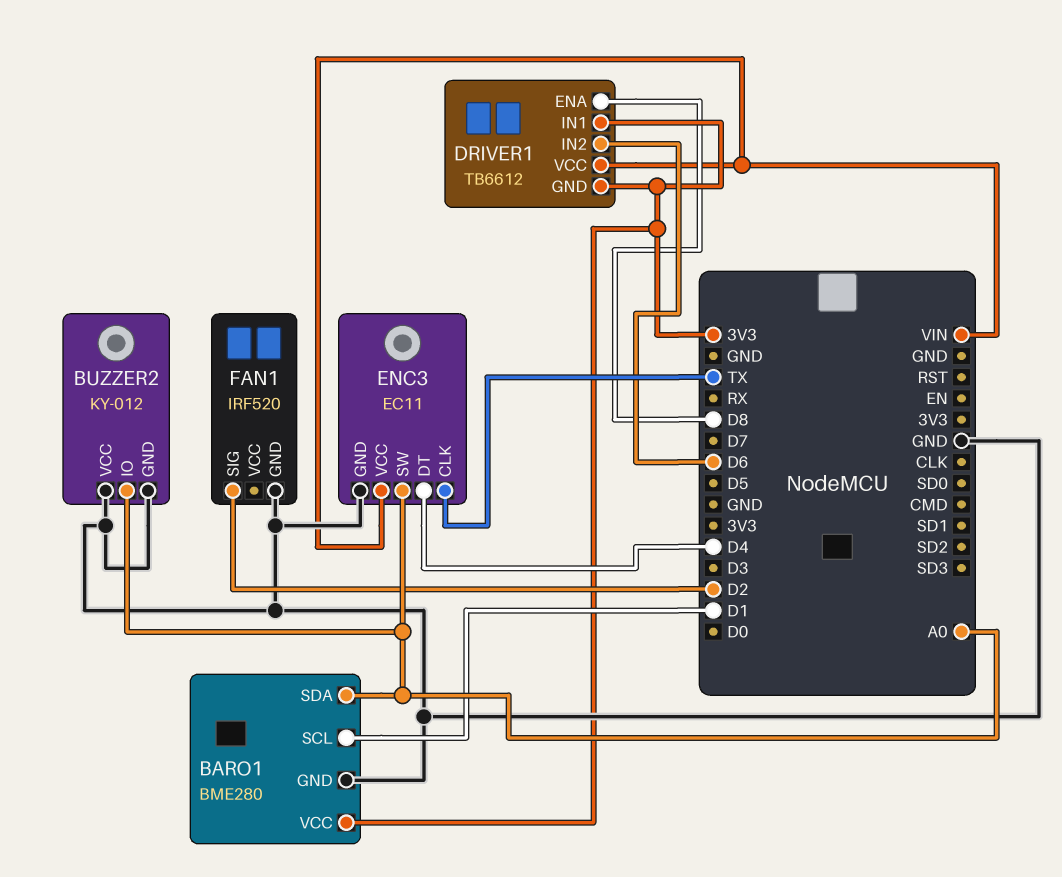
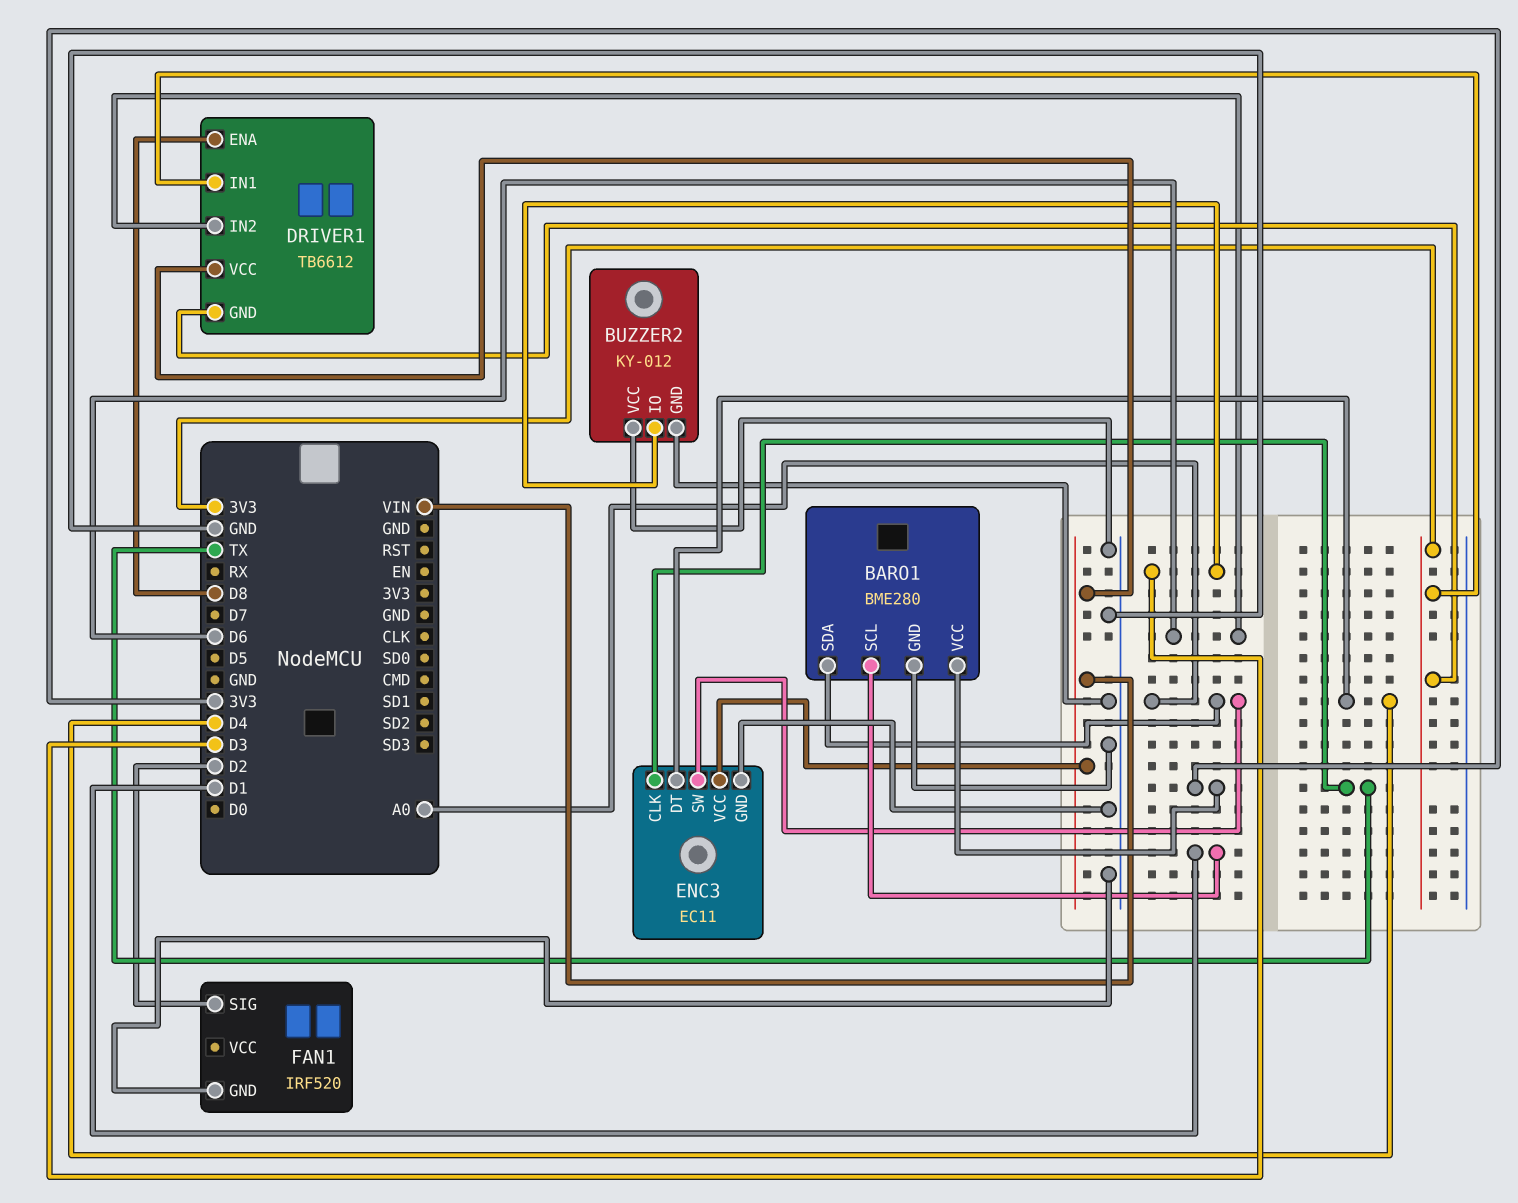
BUZZER2 pin IO: A0 -> D3

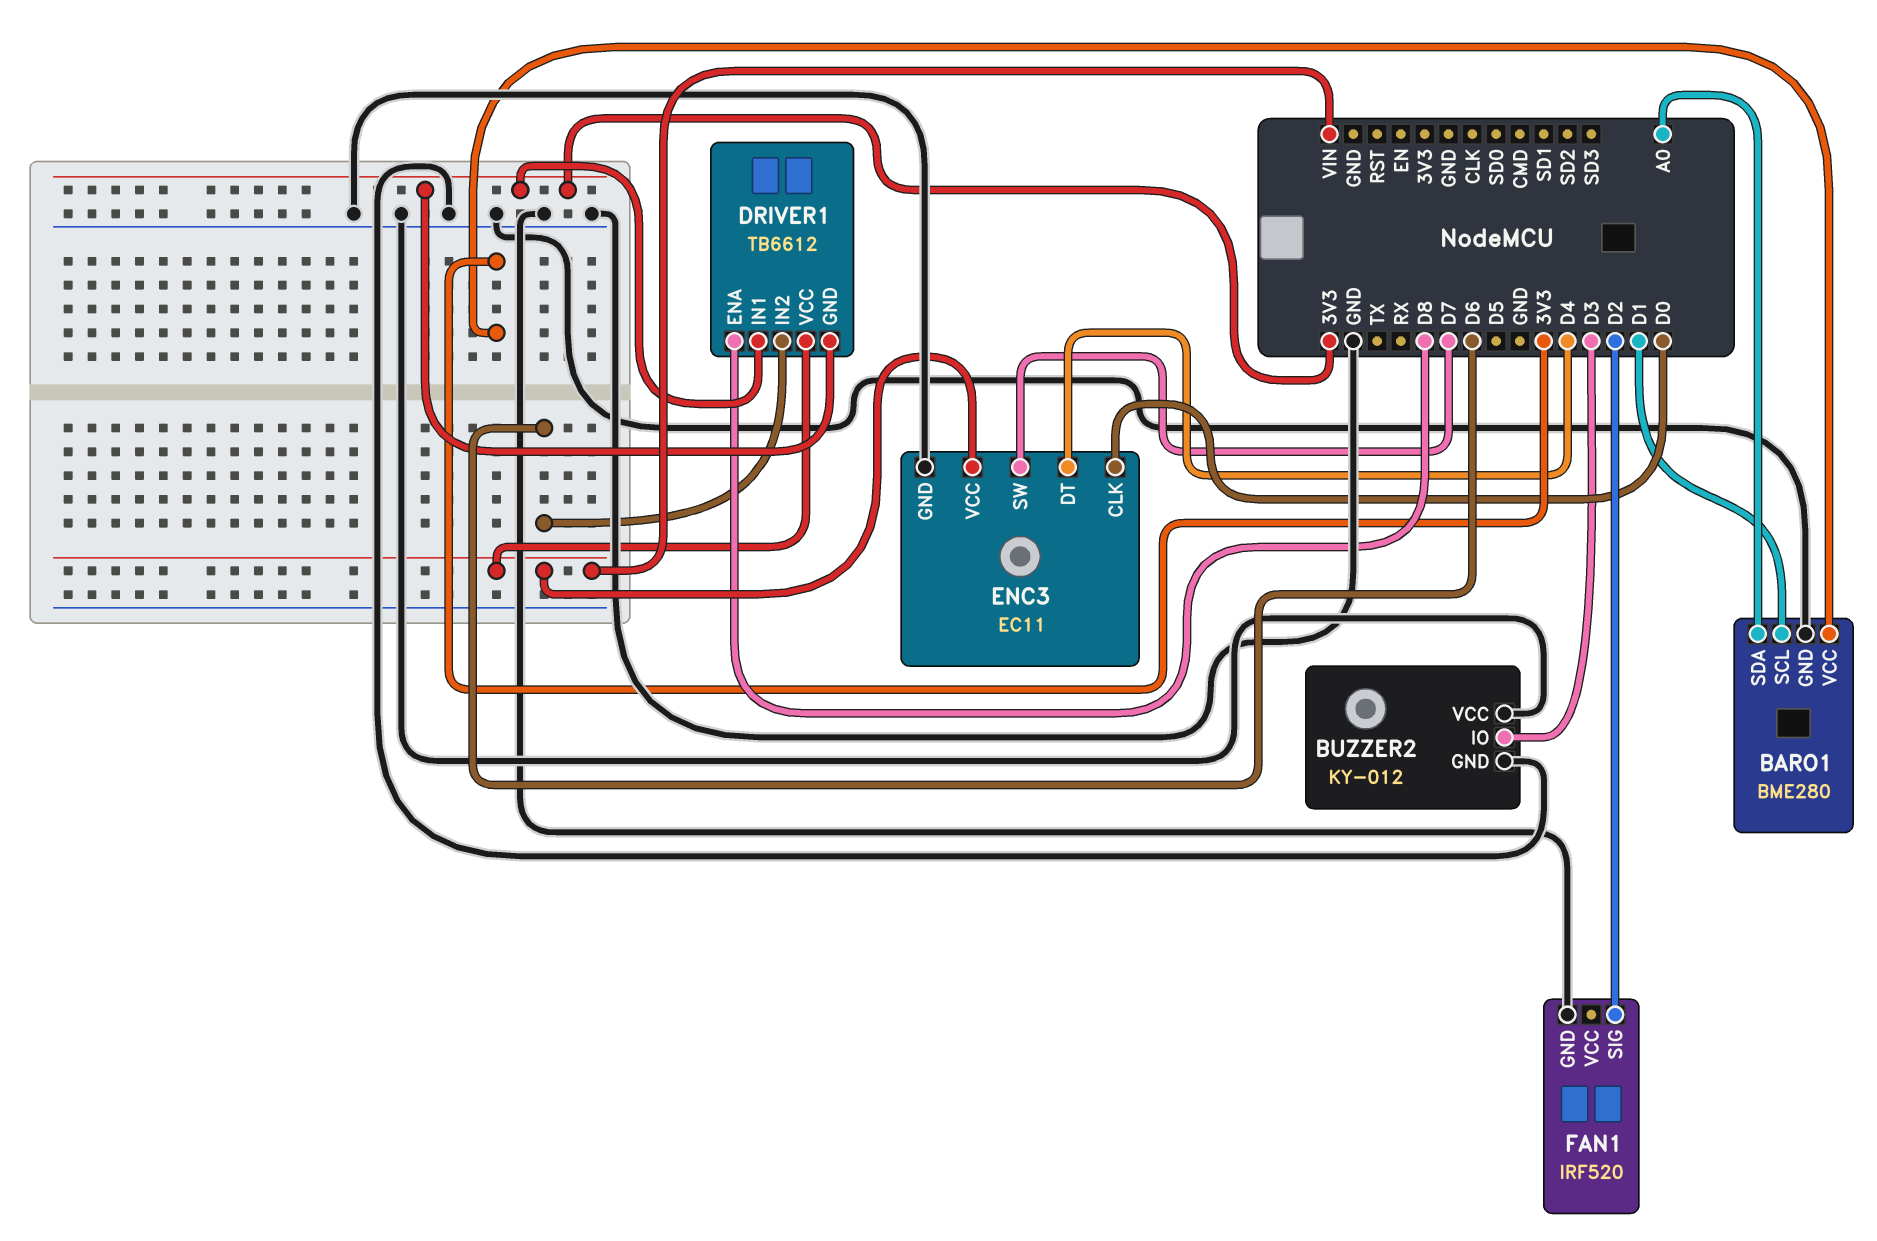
ENC3 pin CLK: TX -> D0
ENC3 pin SW: A0 -> D7

